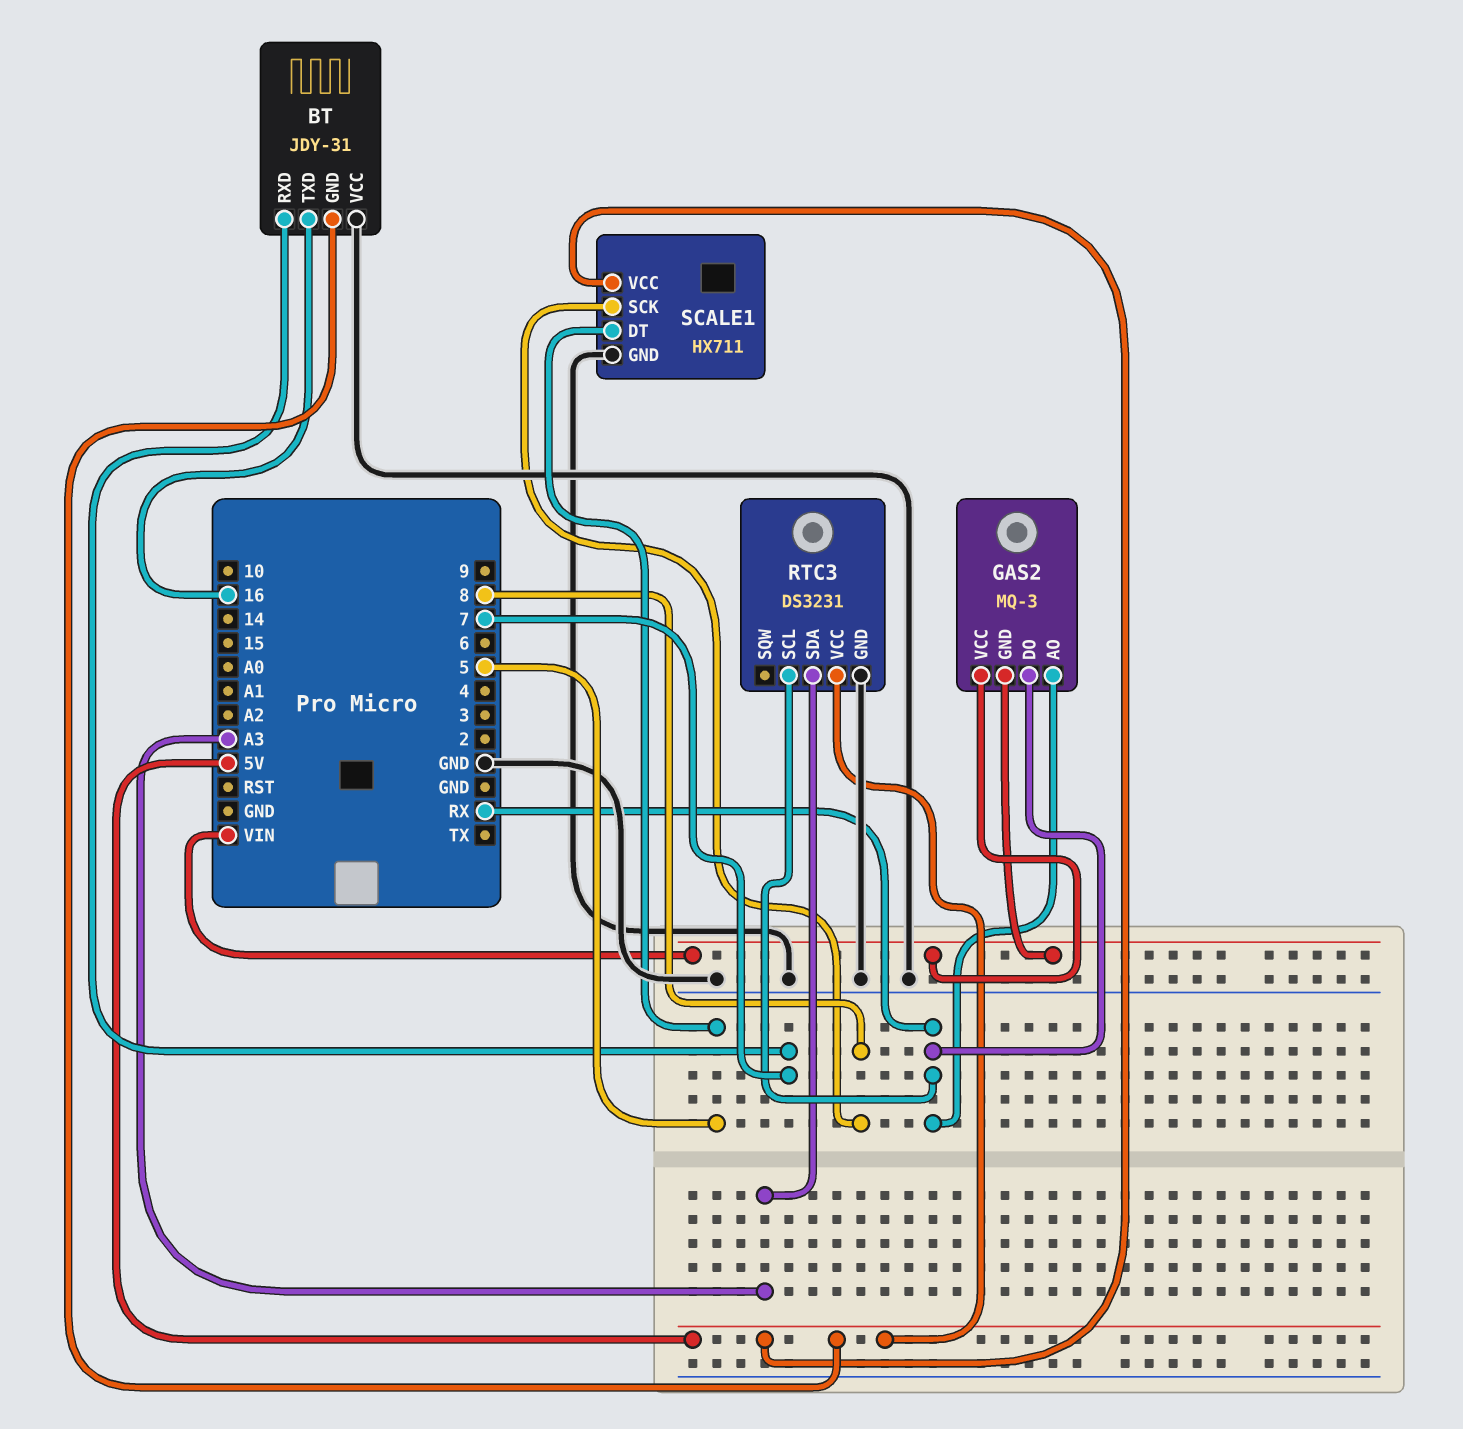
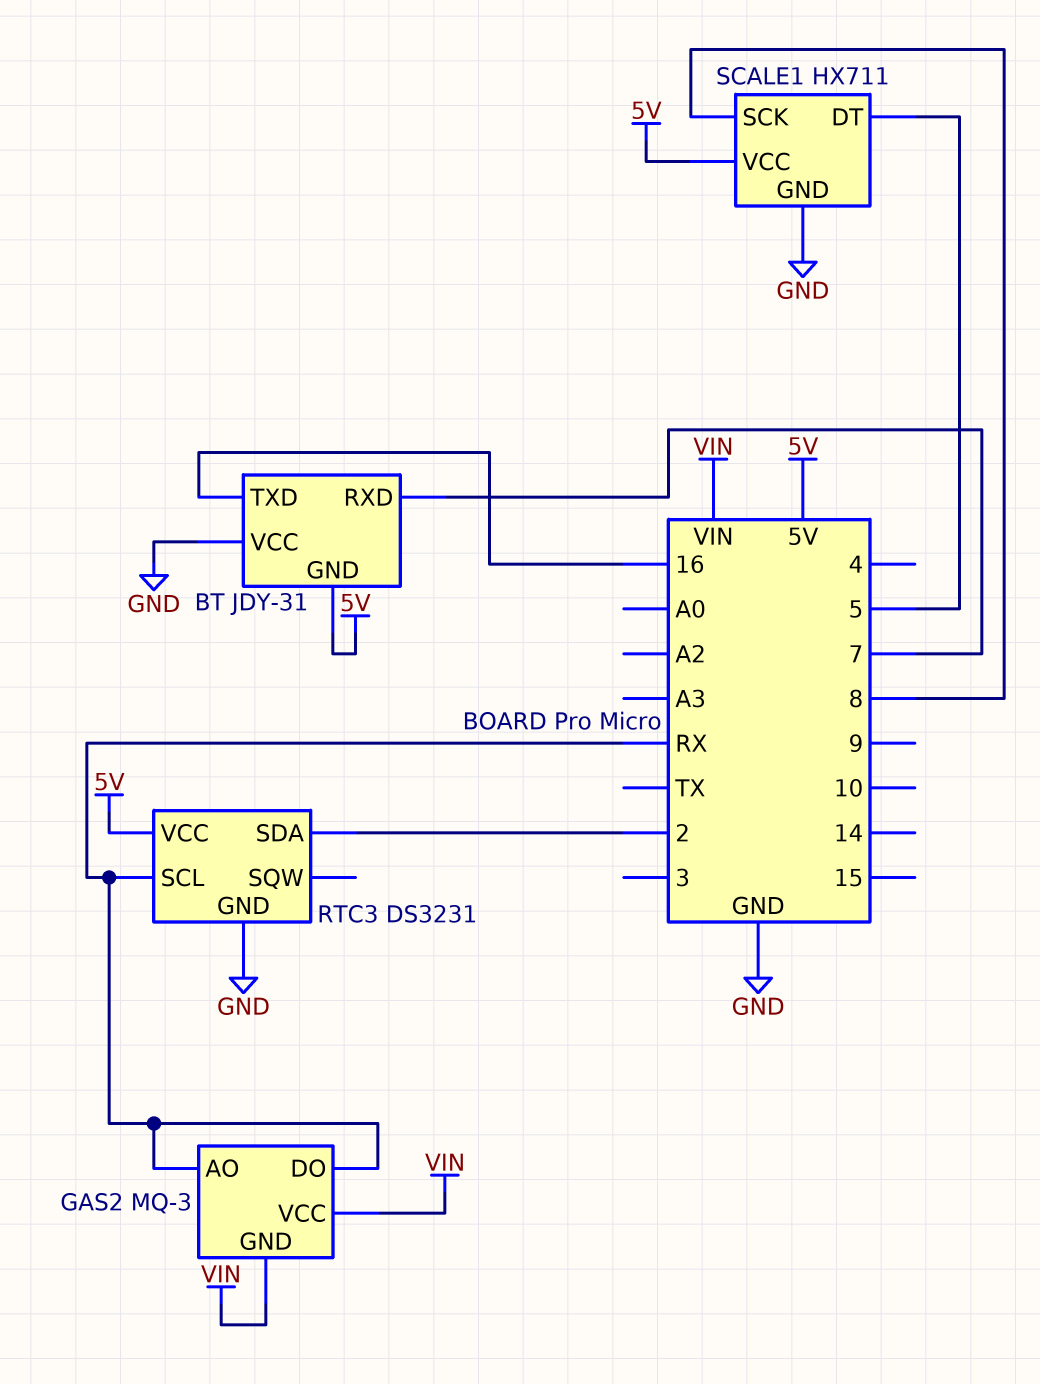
RTC3 pin SDA: A3 -> 2

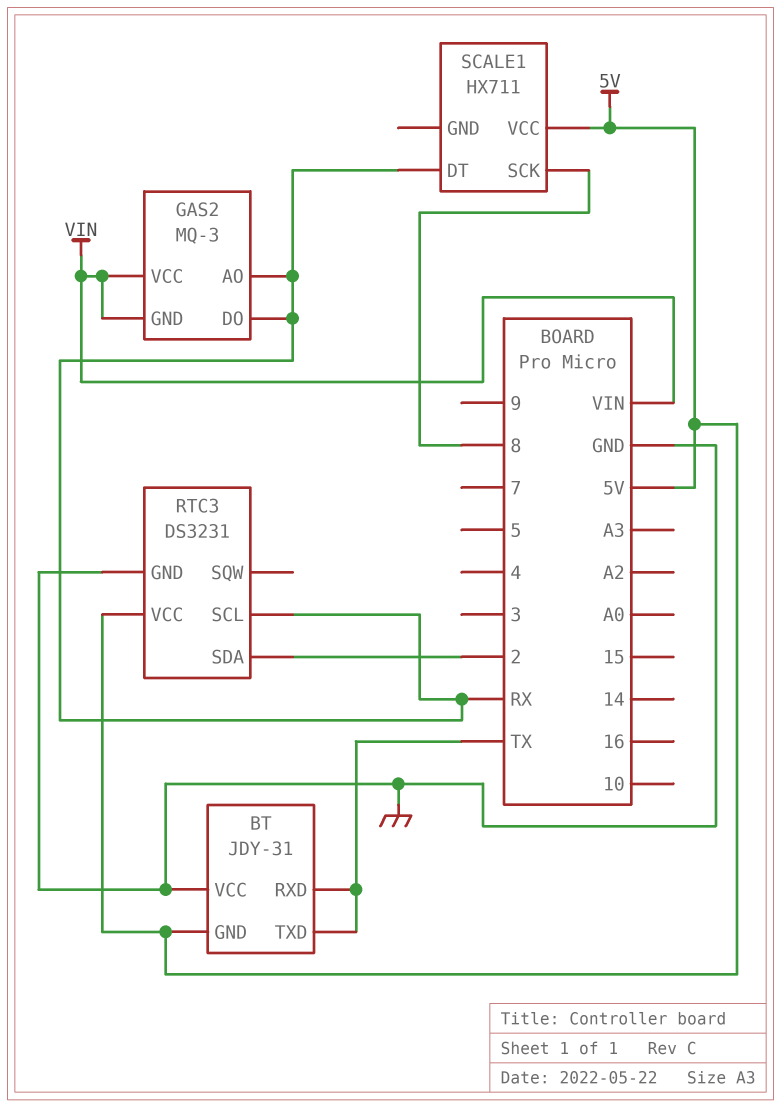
BT pin RXD: 7 -> TX
BT pin TXD: 16 -> TX
SCALE1 pin DT: 5 -> RX
SCALE1 pin GND: GND -> none

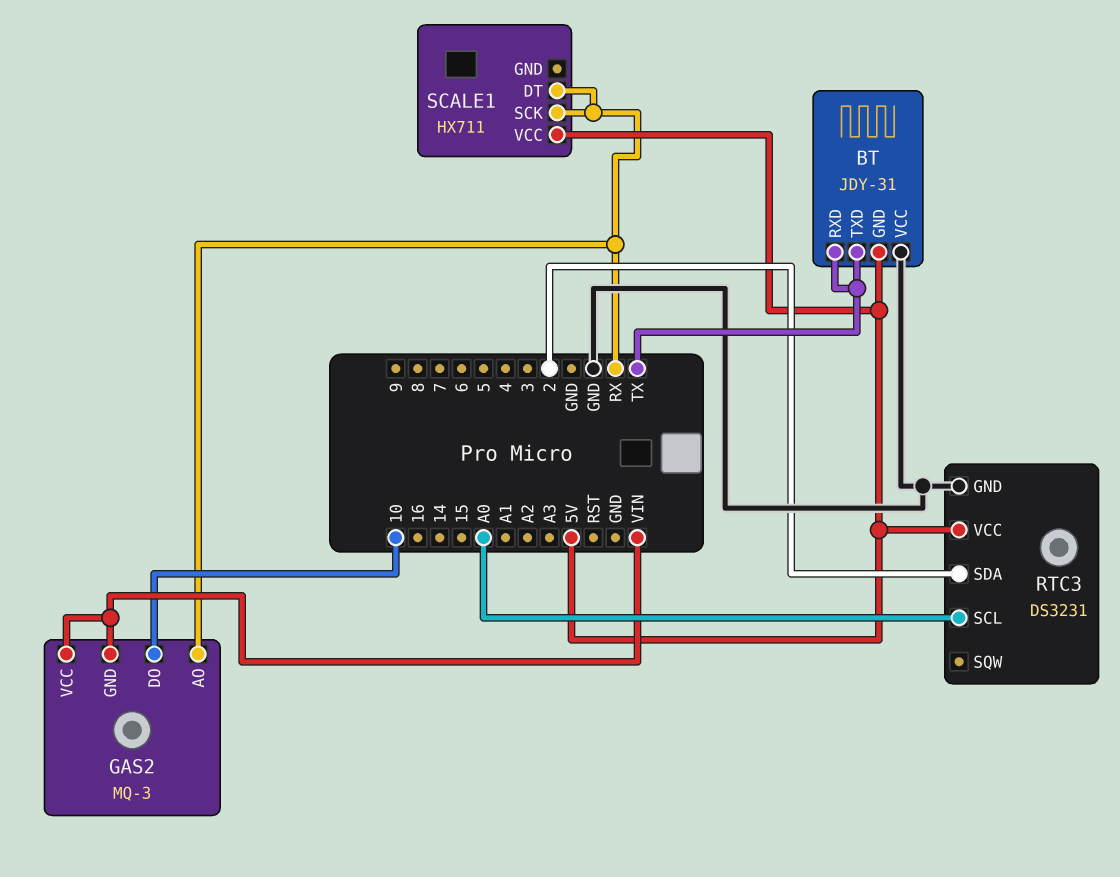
GAS2 pin DO: RX -> 10
RTC3 pin SCL: RX -> A0
SCALE1 pin SCK: 8 -> RX

